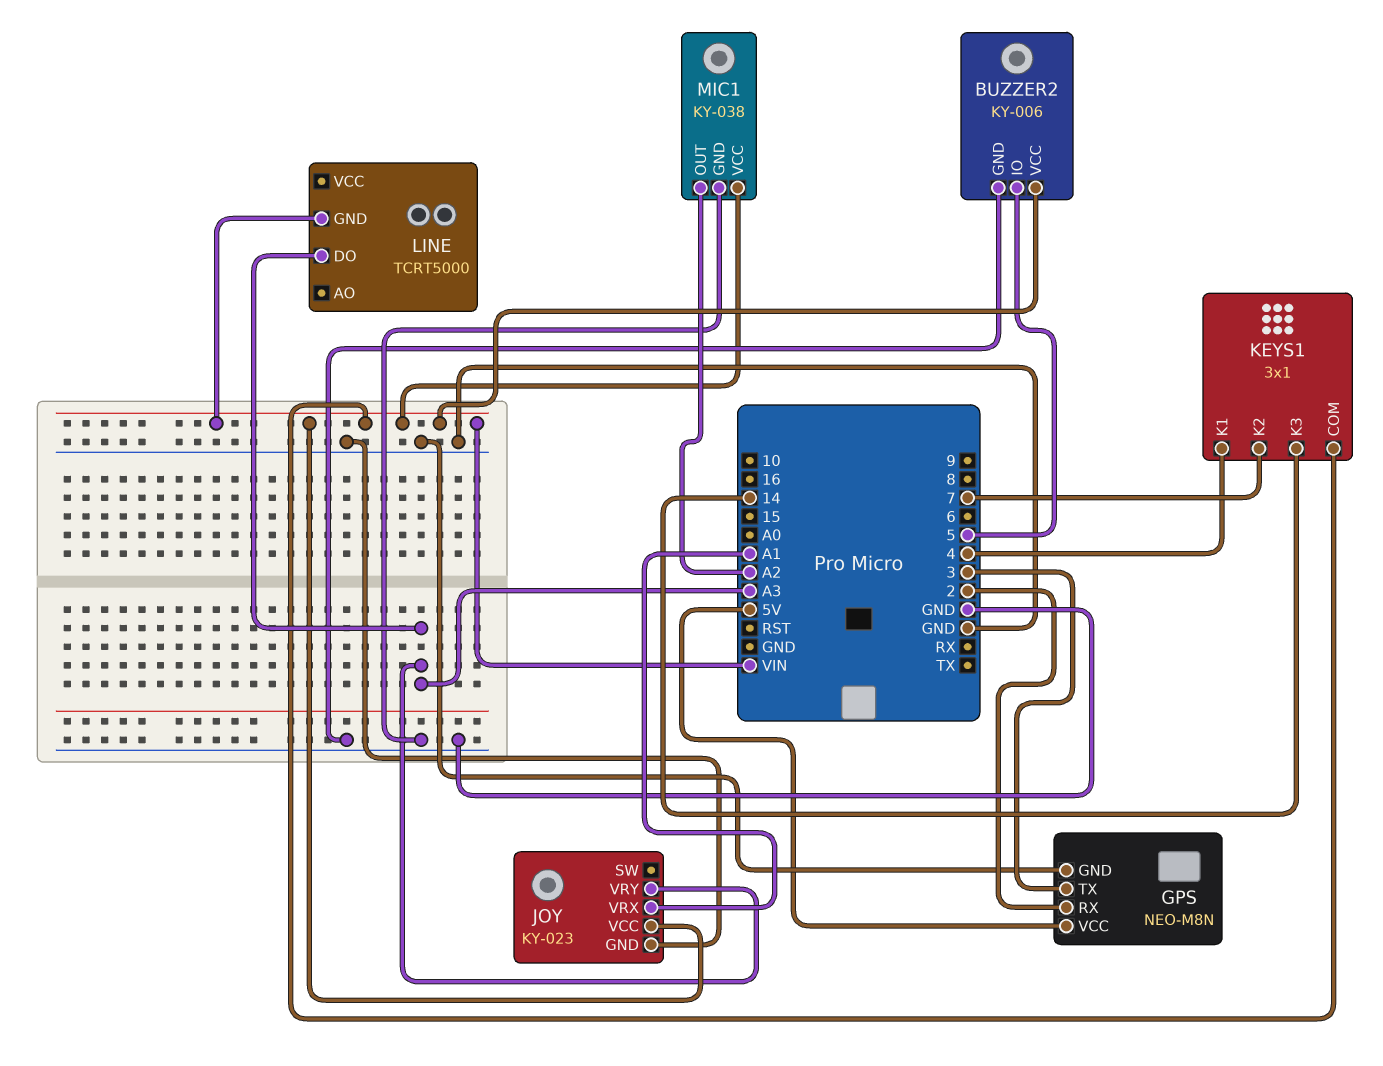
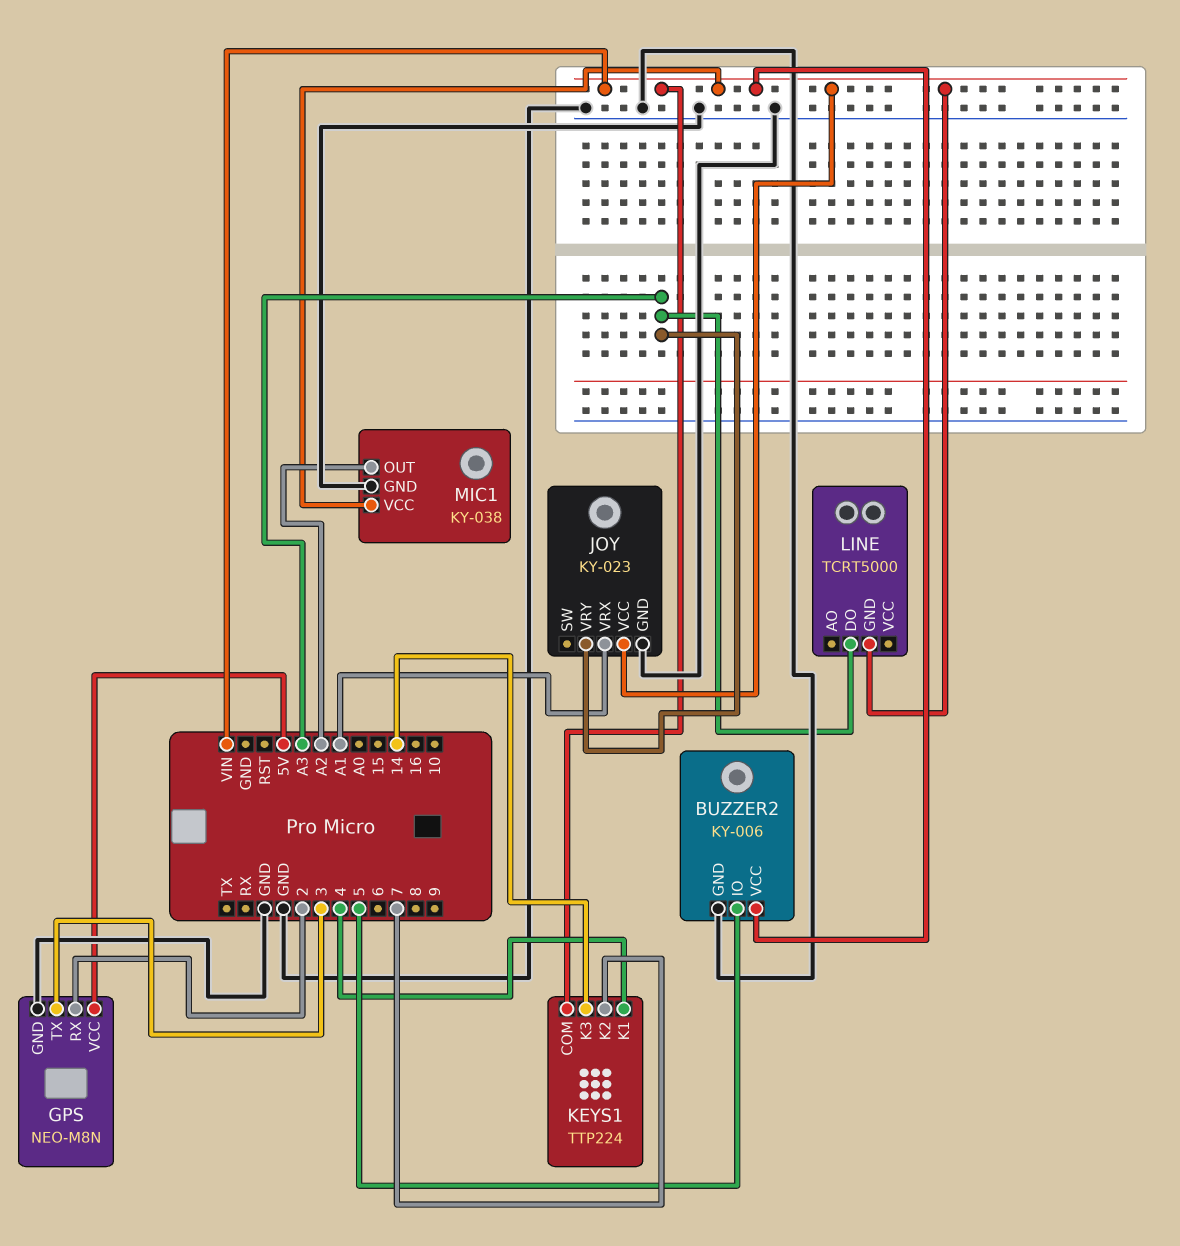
KEYS1: 3x1 -> TTP224

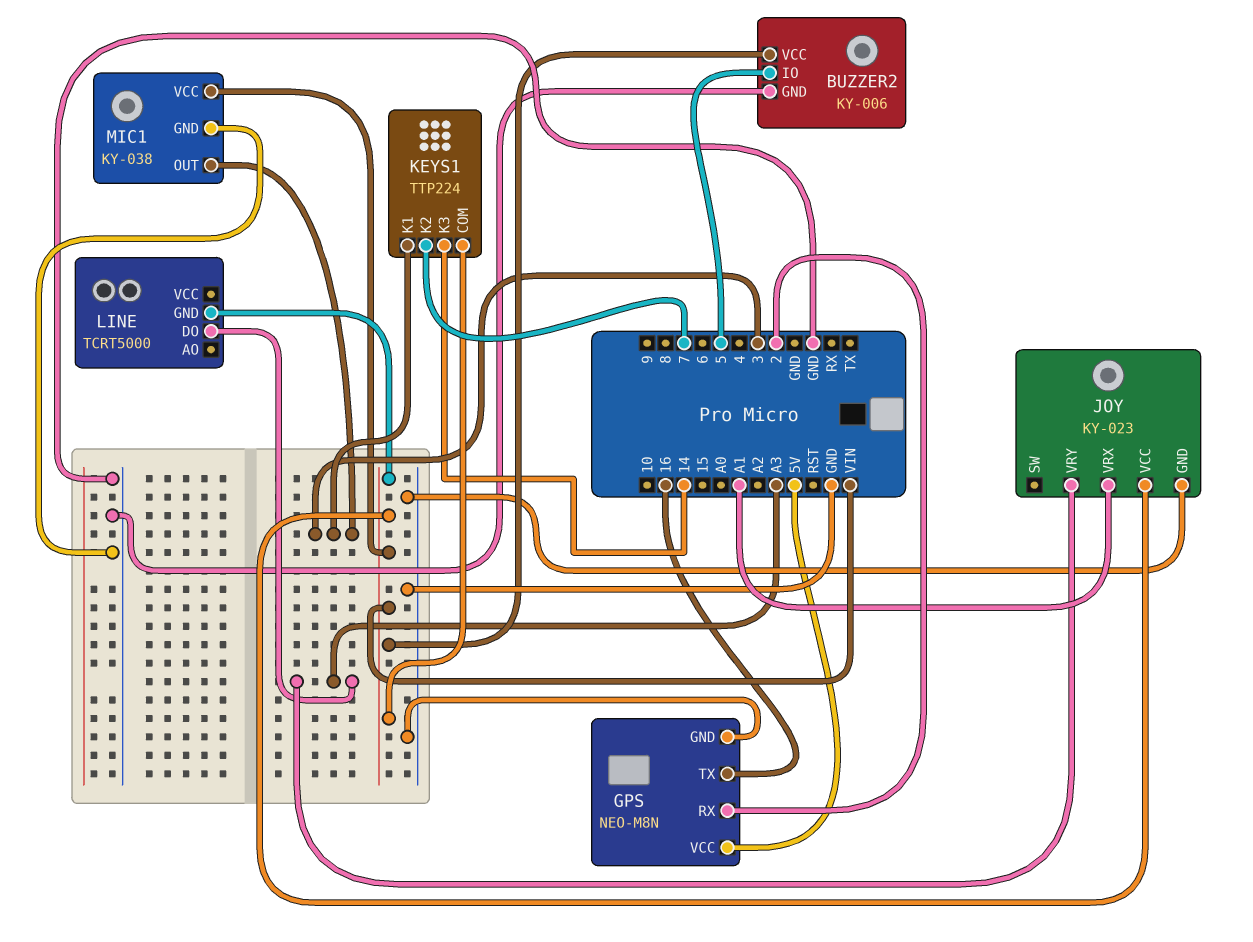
GPS pin TX: 3 -> 16
KEYS1 pin K1: 4 -> 3
MIC1 pin OUT: A2 -> 3

